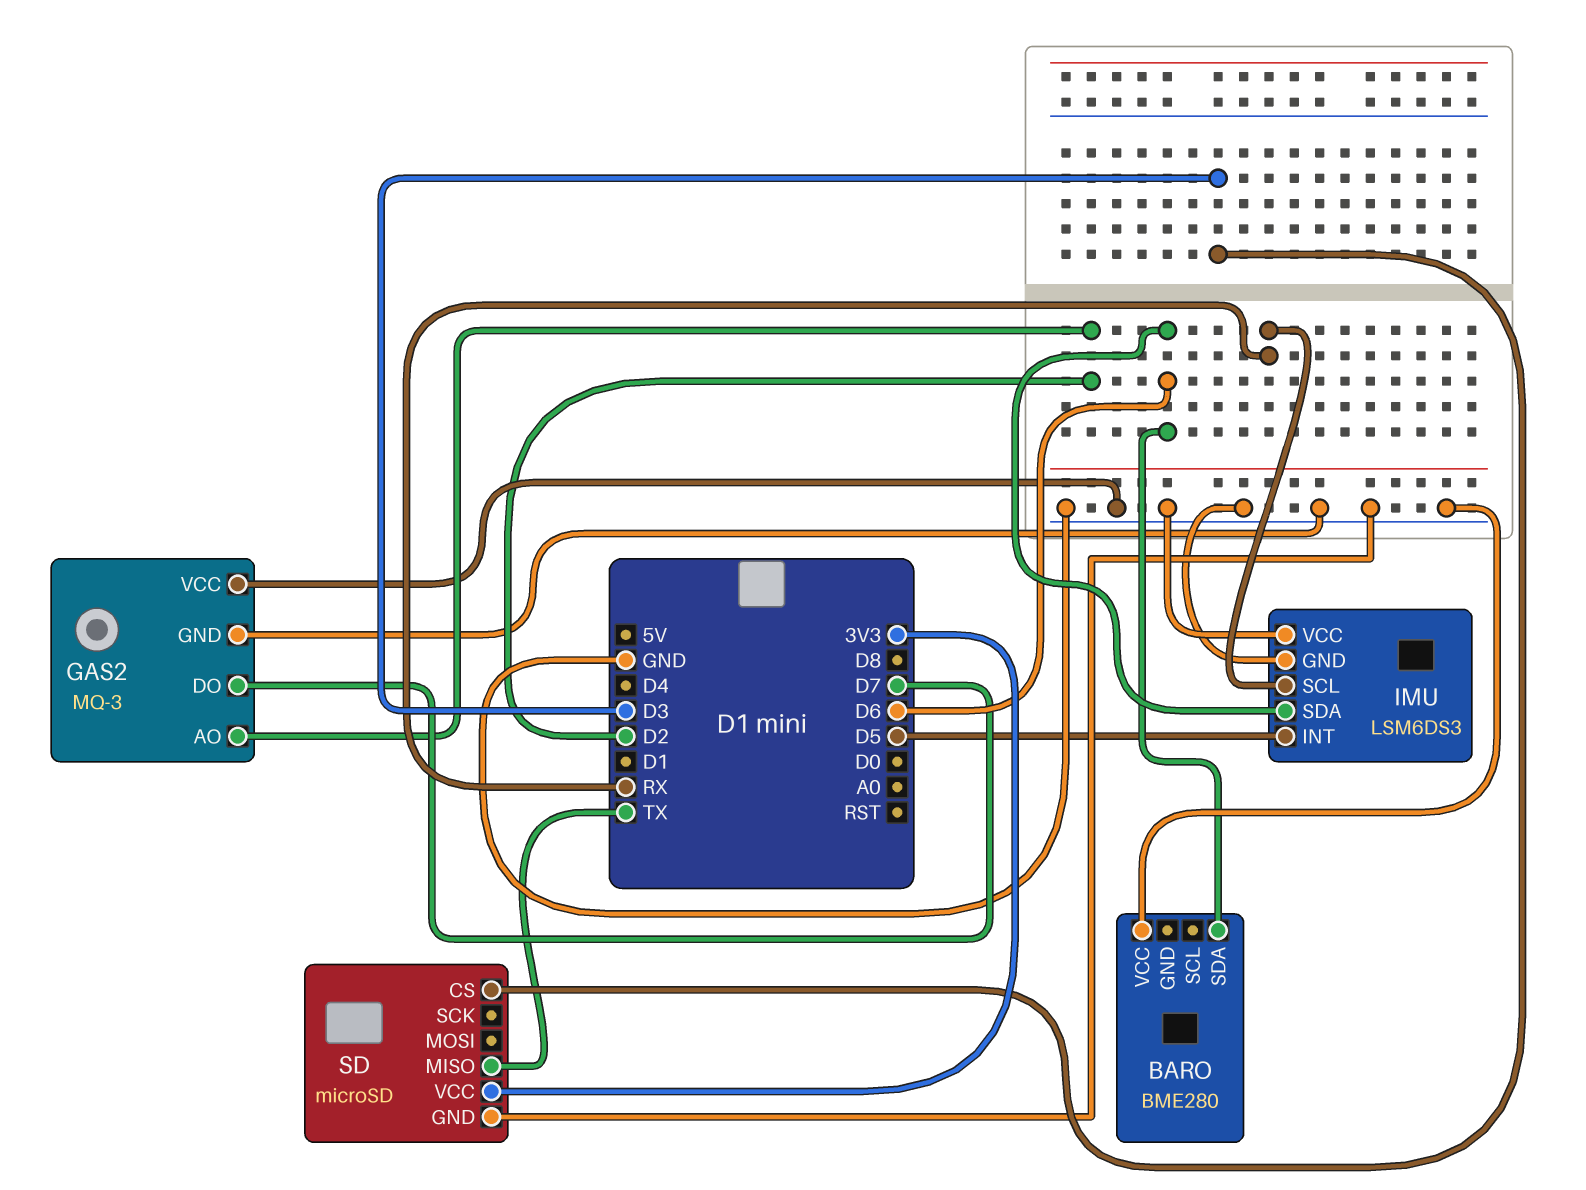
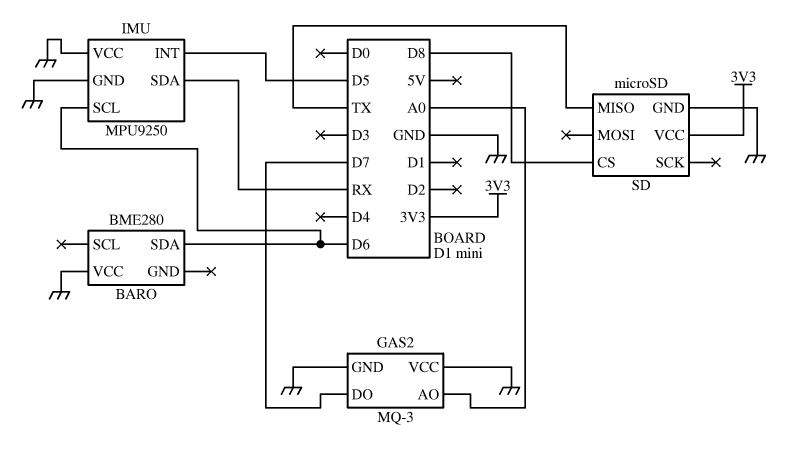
GAS2 pin AO: D2 -> A0
IMU: LSM6DS3 -> MPU9250
IMU pin SCL: RX -> D6
IMU pin SDA: D6 -> RX
SD pin CS: D3 -> D8

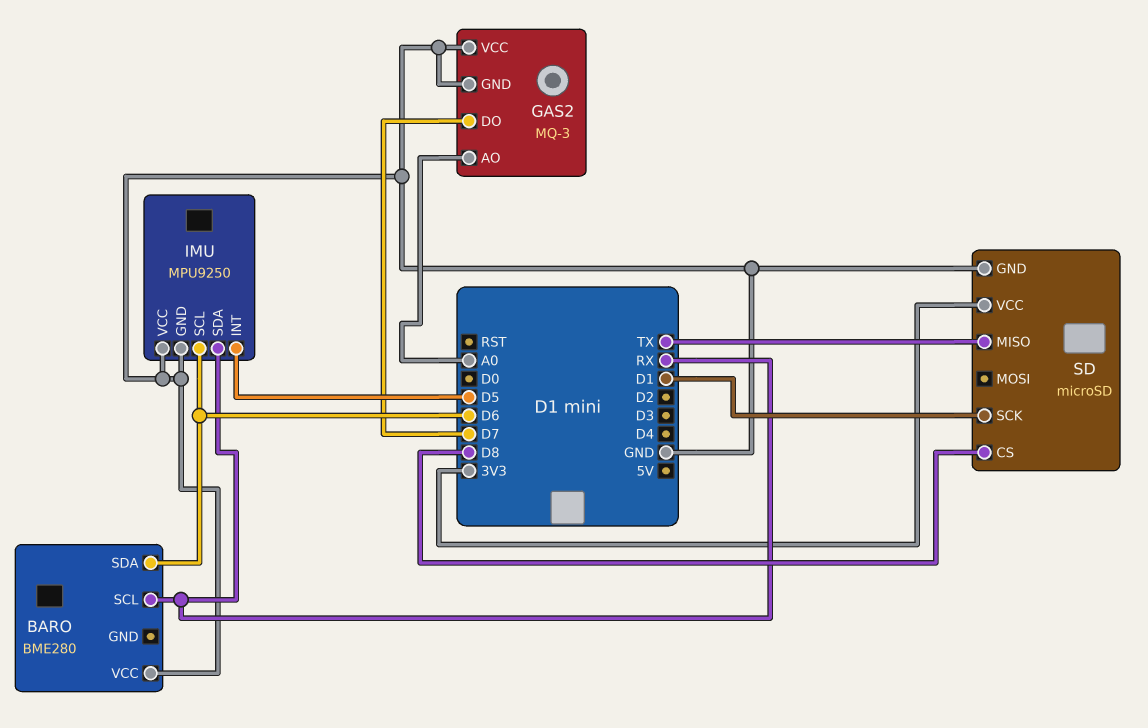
BARO pin SCL: none -> RX
SD pin SCK: none -> D1

